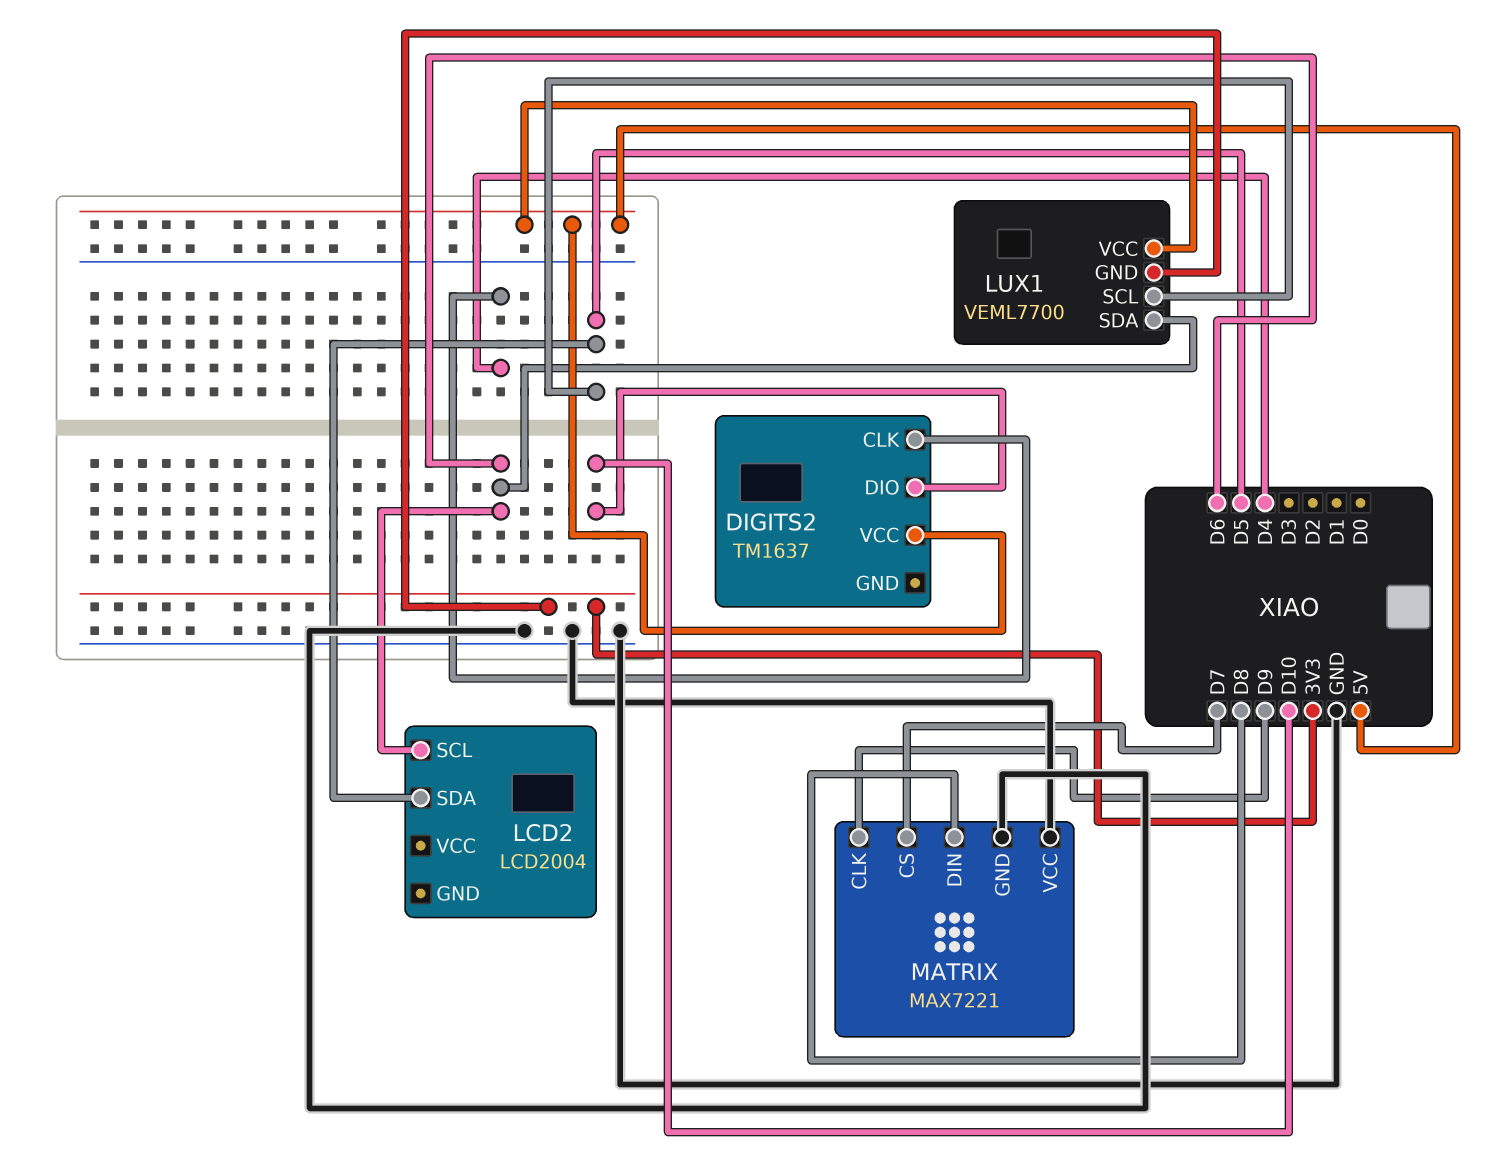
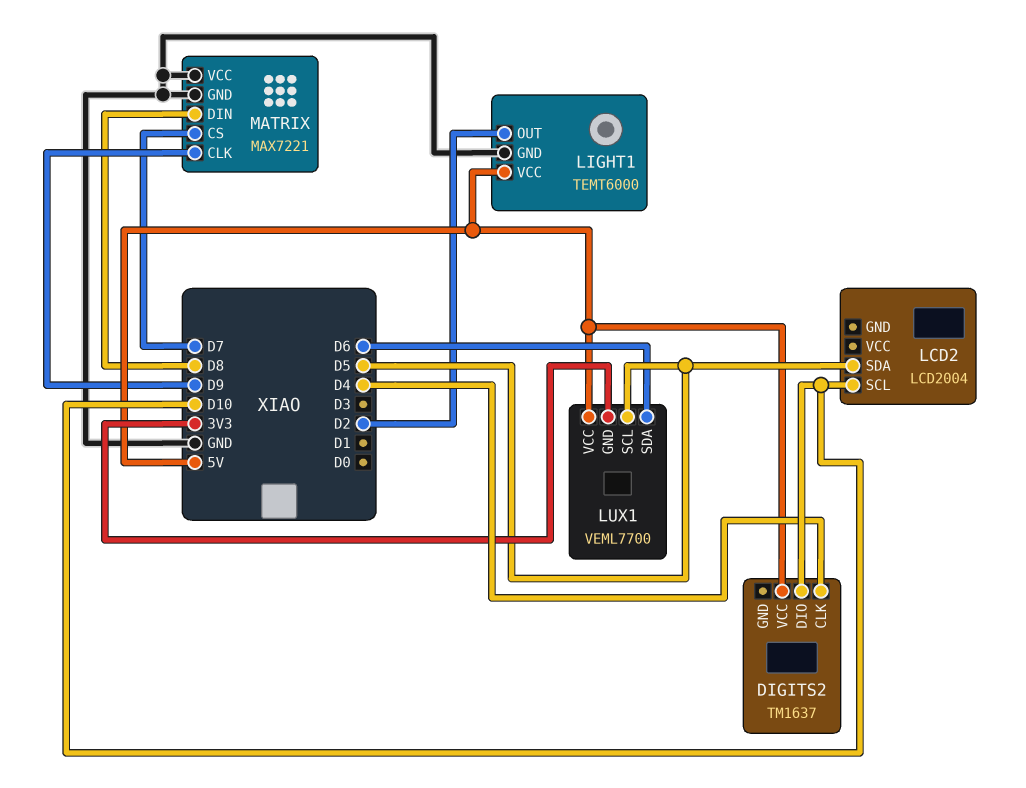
LCD2 pin SCL: D6 -> D10
LIGHT1: none -> TEMT6000
LIGHT1 pin GND: none -> GND
LIGHT1 pin OUT: none -> D2
LIGHT1 pin VCC: none -> 5V

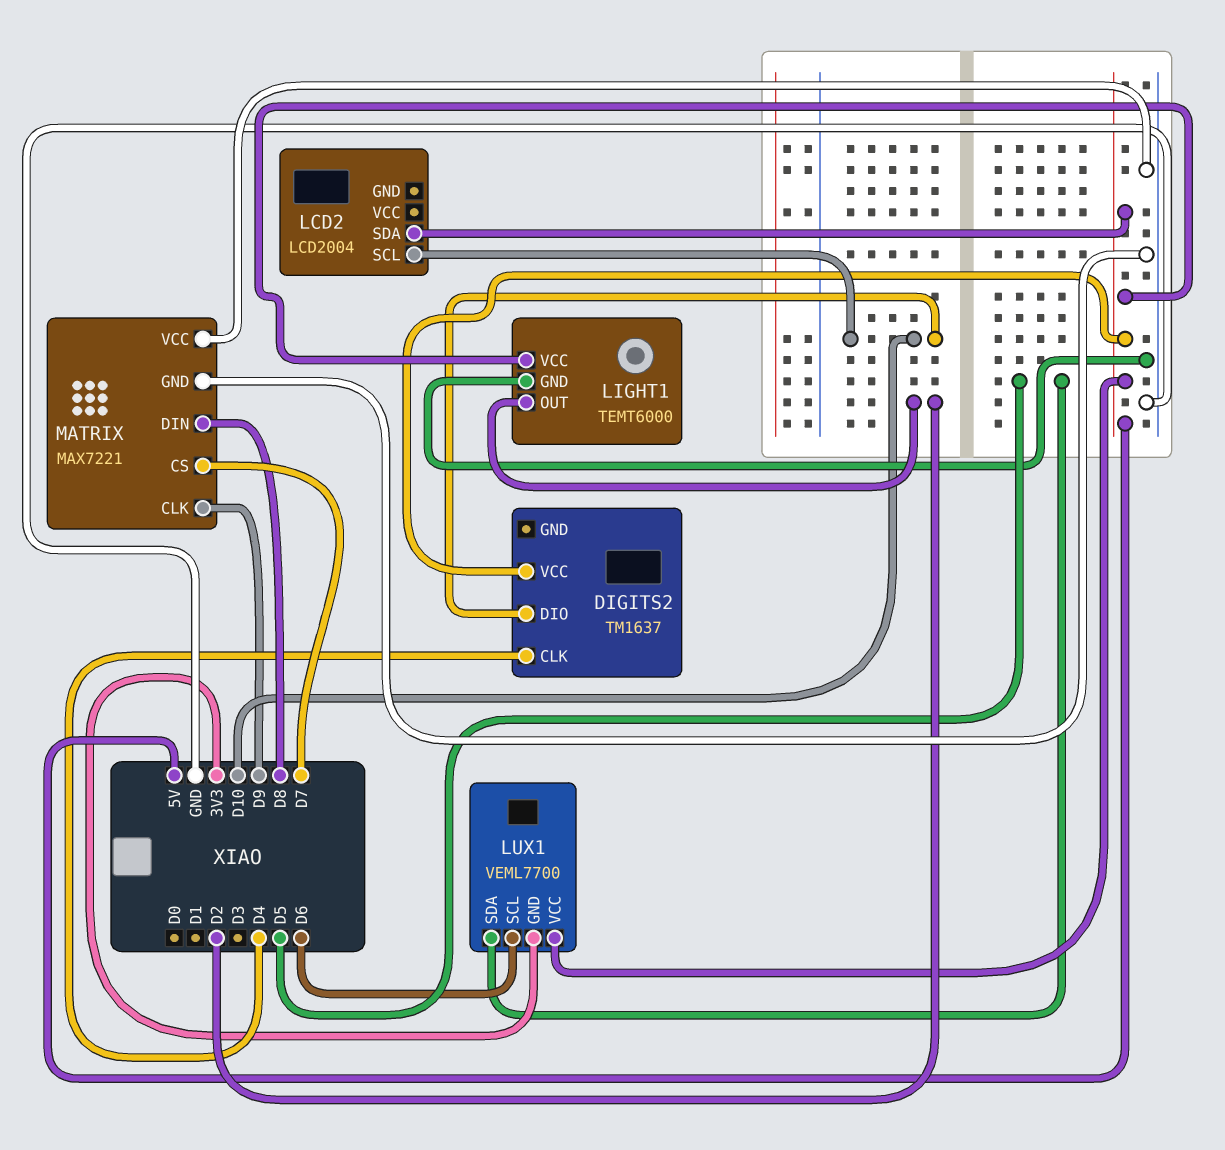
LCD2 pin SDA: D5 -> 5V
LUX1 pin SCL: D5 -> D6
LUX1 pin SDA: D6 -> D5

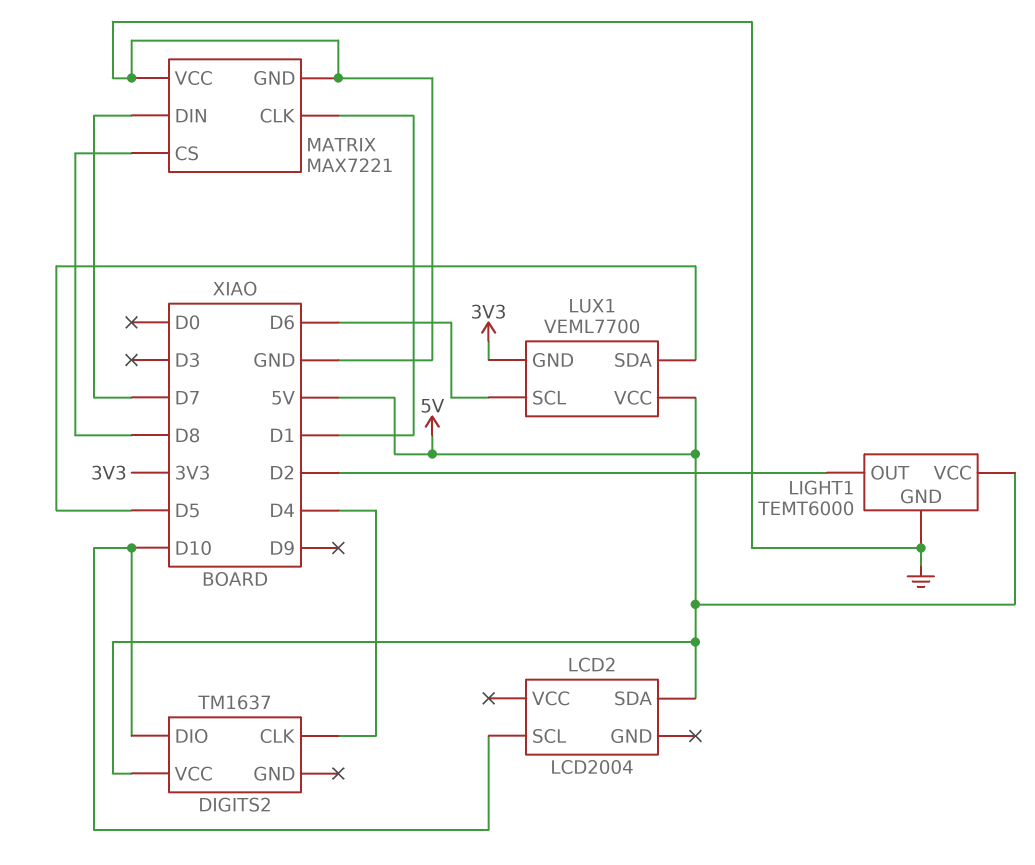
MATRIX pin CLK: D9 -> D1
MATRIX pin CS: D7 -> D8
MATRIX pin DIN: D8 -> D7

